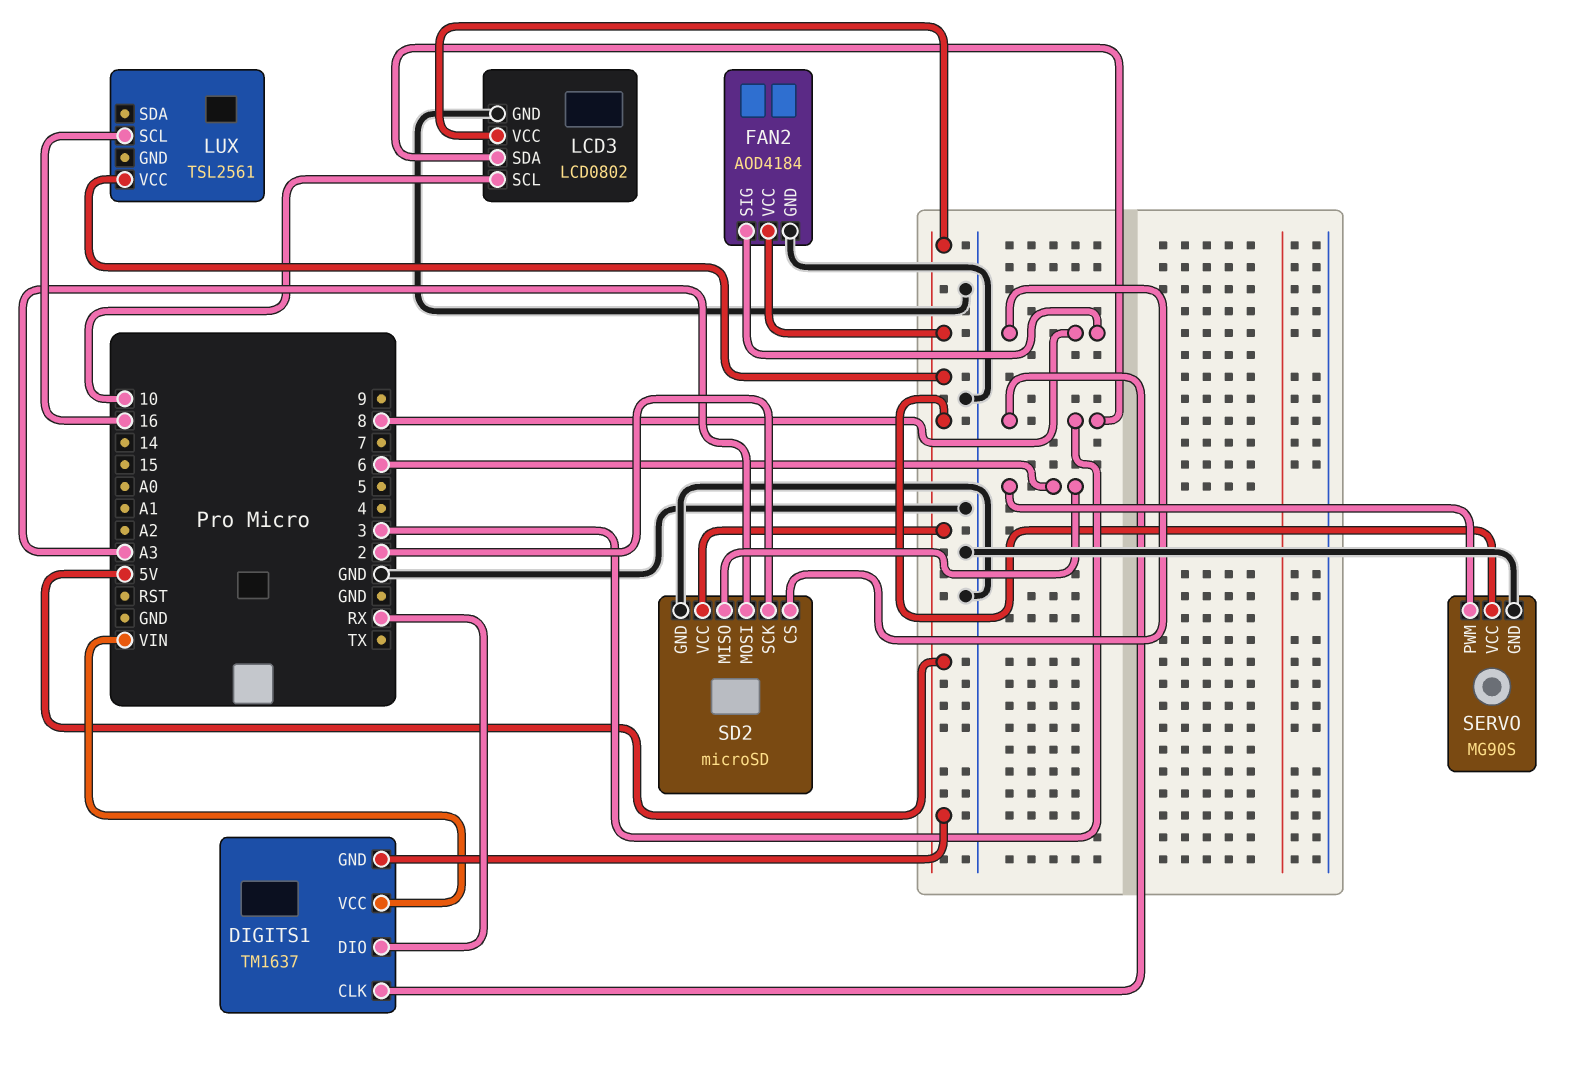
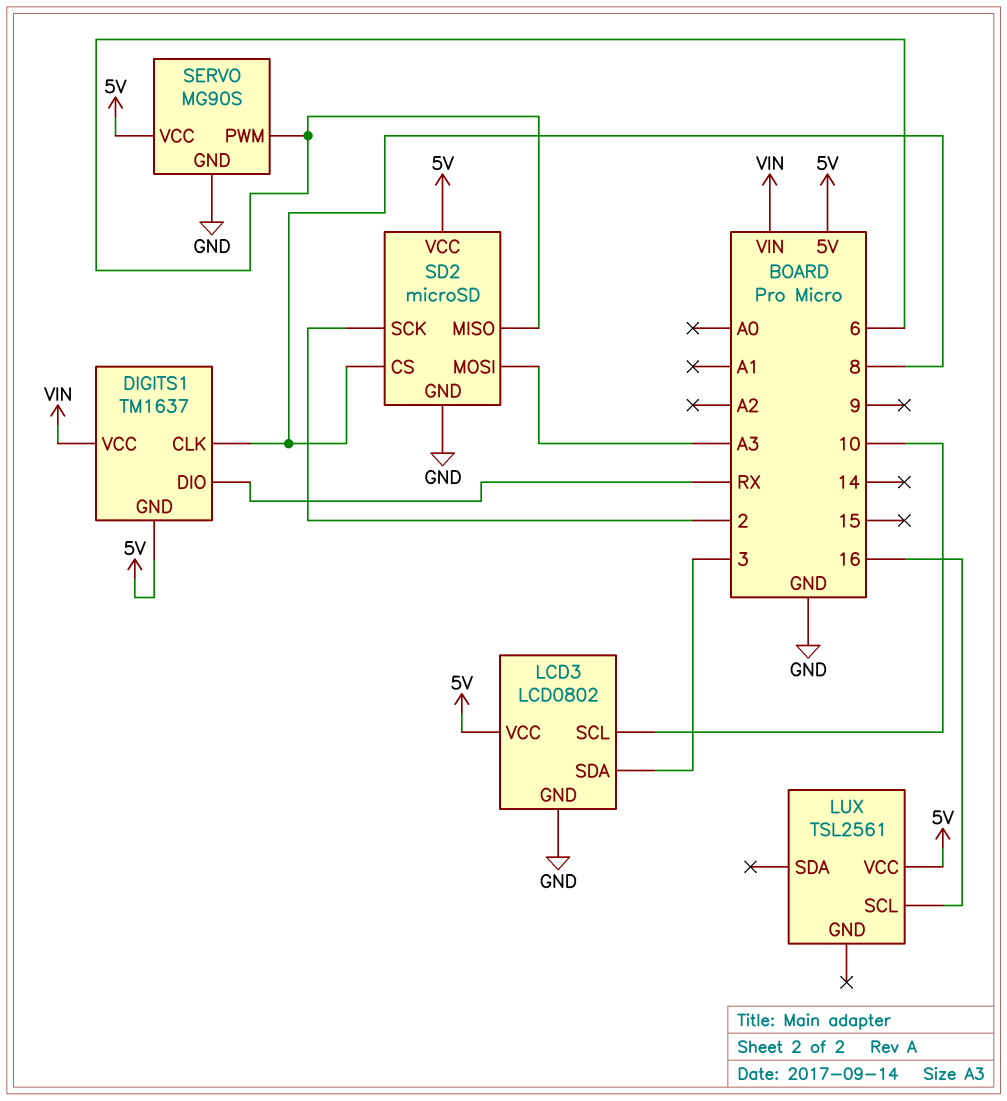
DIGITS1 pin CLK: 3 -> 8
FAN2: AOD4184 -> none
FAN2 pin GND: GND -> none
FAN2 pin SIG: 8 -> none
FAN2 pin VCC: 5V -> none

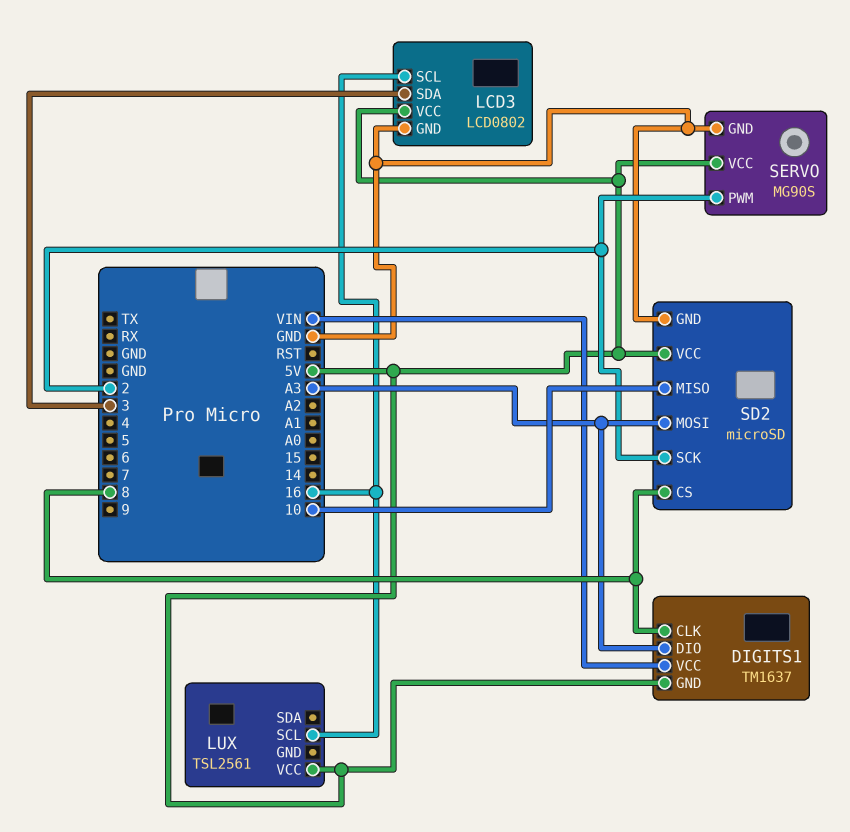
DIGITS1 pin DIO: RX -> A3
LCD3 pin SCL: 10 -> 16
SD2 pin MISO: 6 -> 10
SERVO pin PWM: 6 -> 2

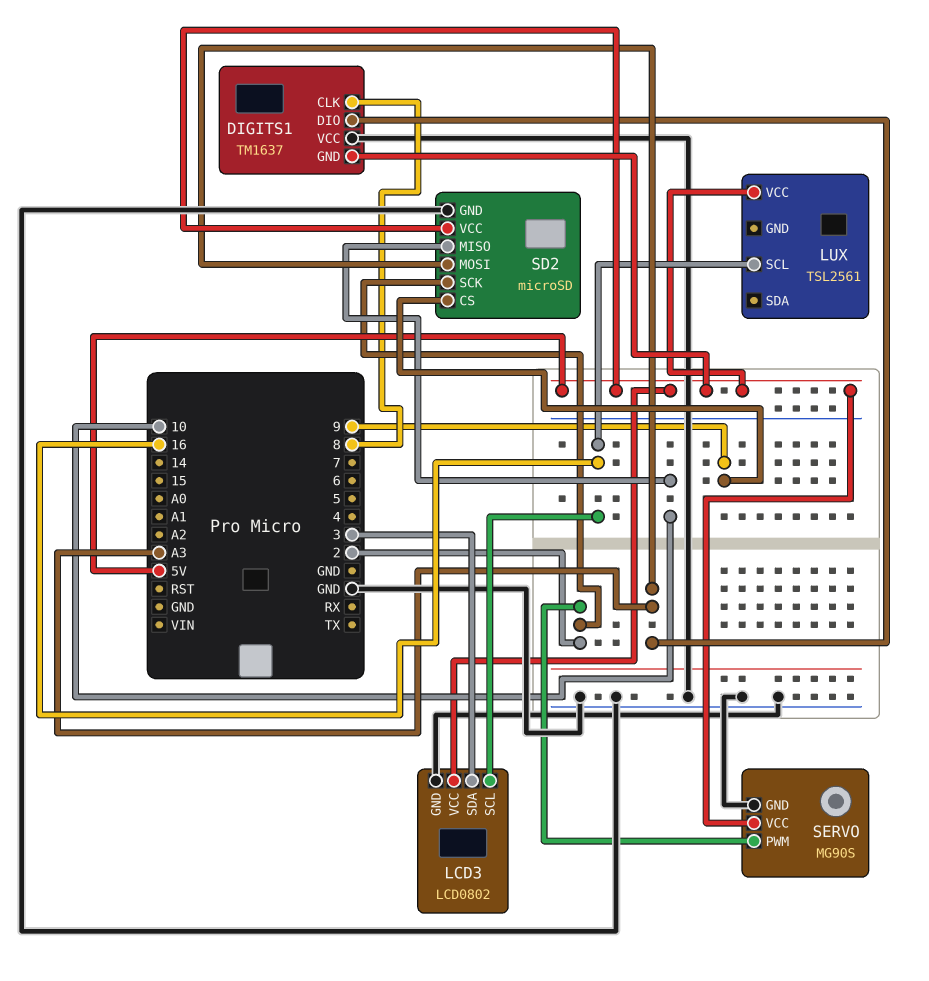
DIGITS1 pin VCC: VIN -> GND
SD2 pin CS: 8 -> 9

